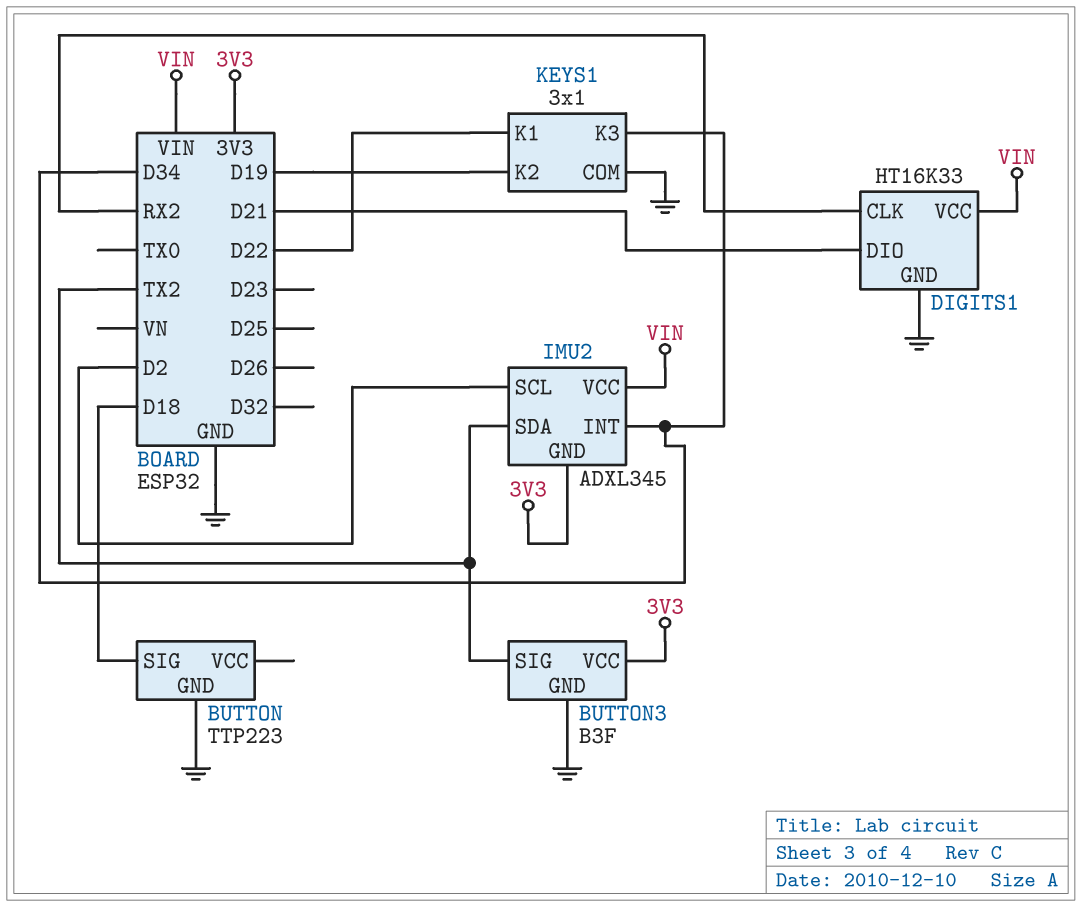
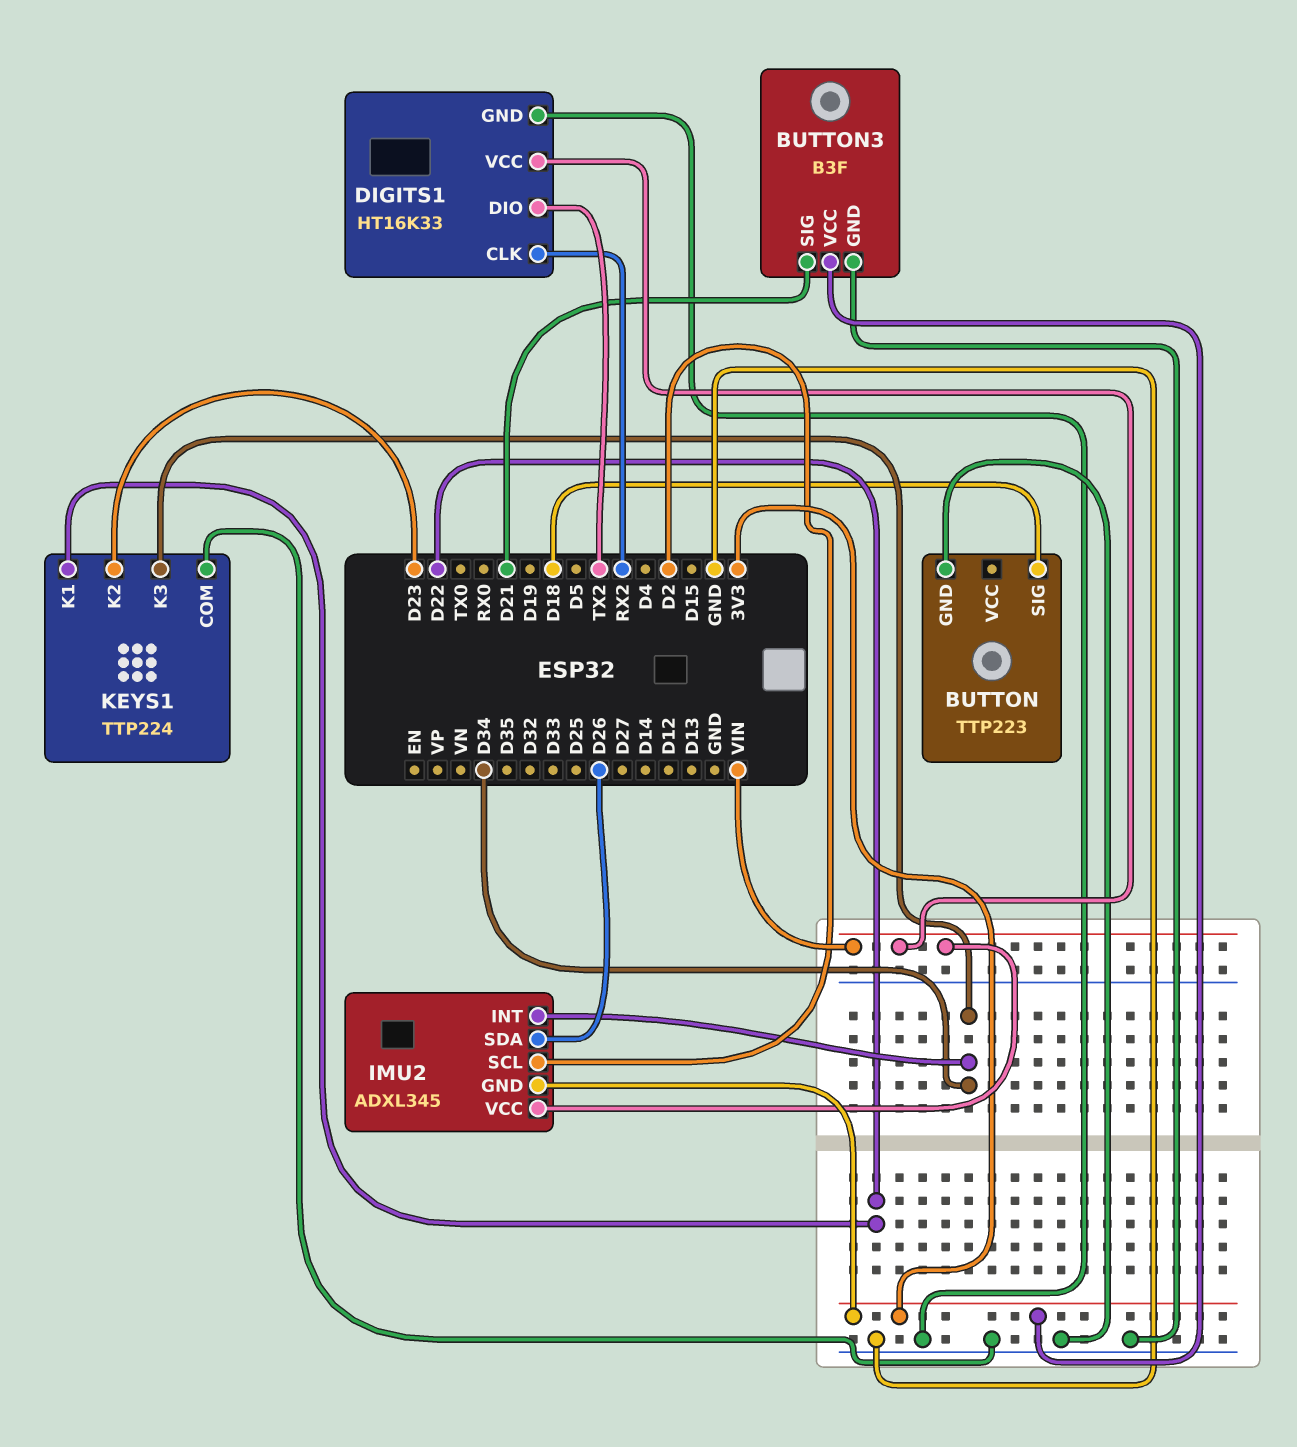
BUTTON3 pin SIG: TX2 -> D21
DIGITS1 pin DIO: D21 -> TX2
IMU2 pin SDA: TX2 -> D26
KEYS1: 3x1 -> TTP224
KEYS1 pin K2: D19 -> D23

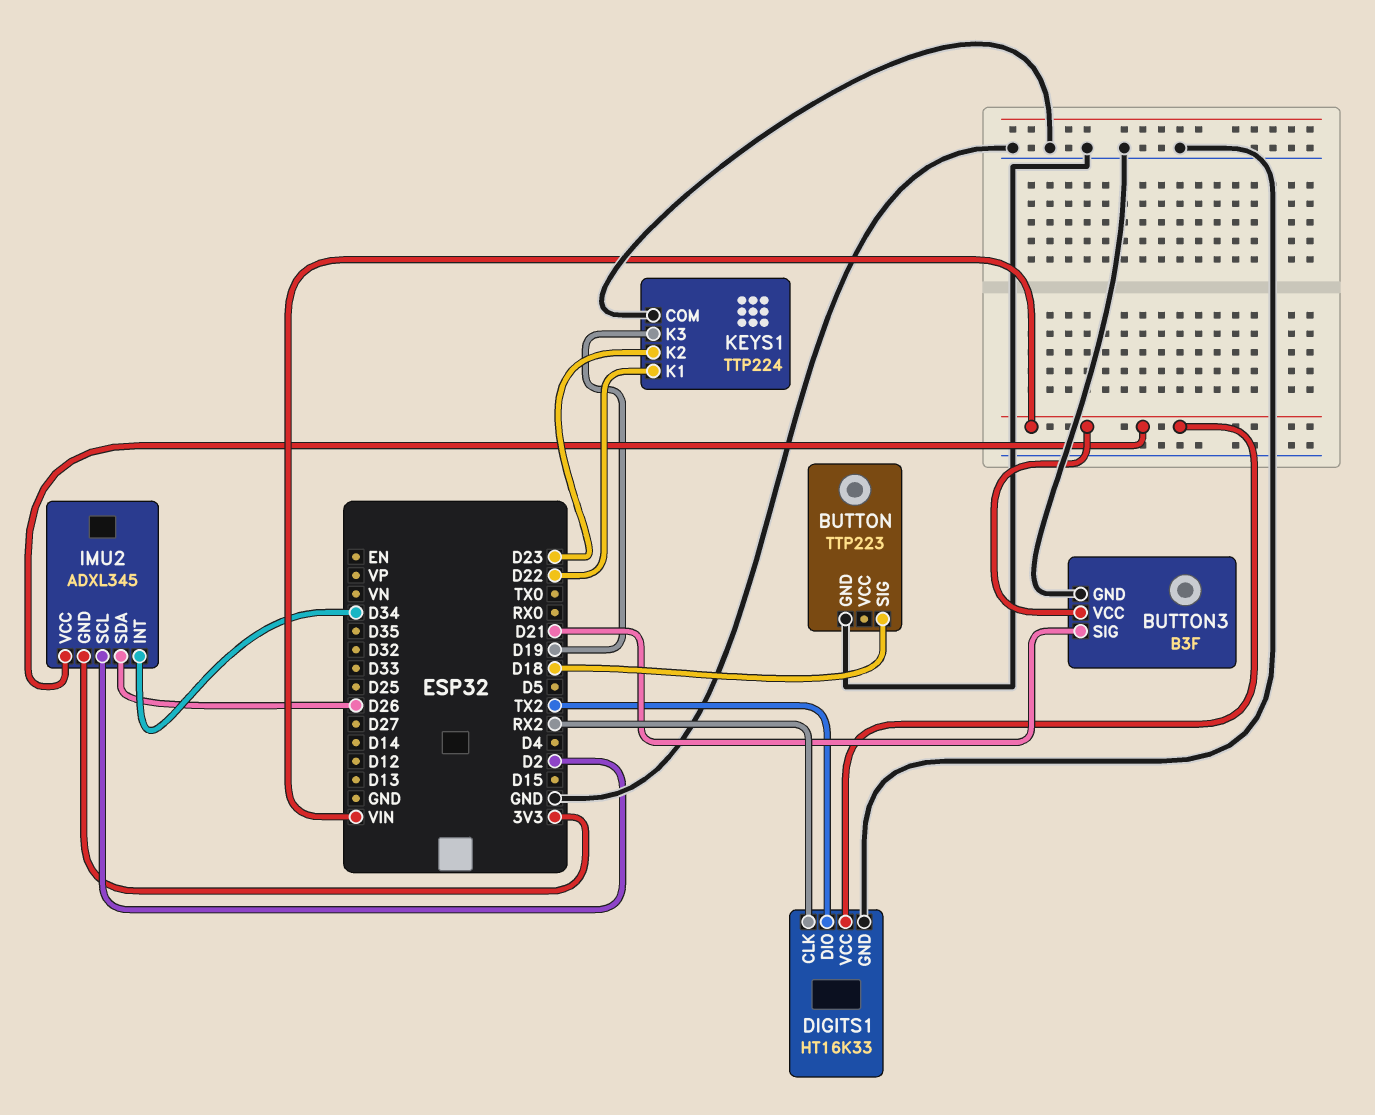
BUTTON3 pin VCC: 3V3 -> VIN
KEYS1 pin K3: D34 -> D19

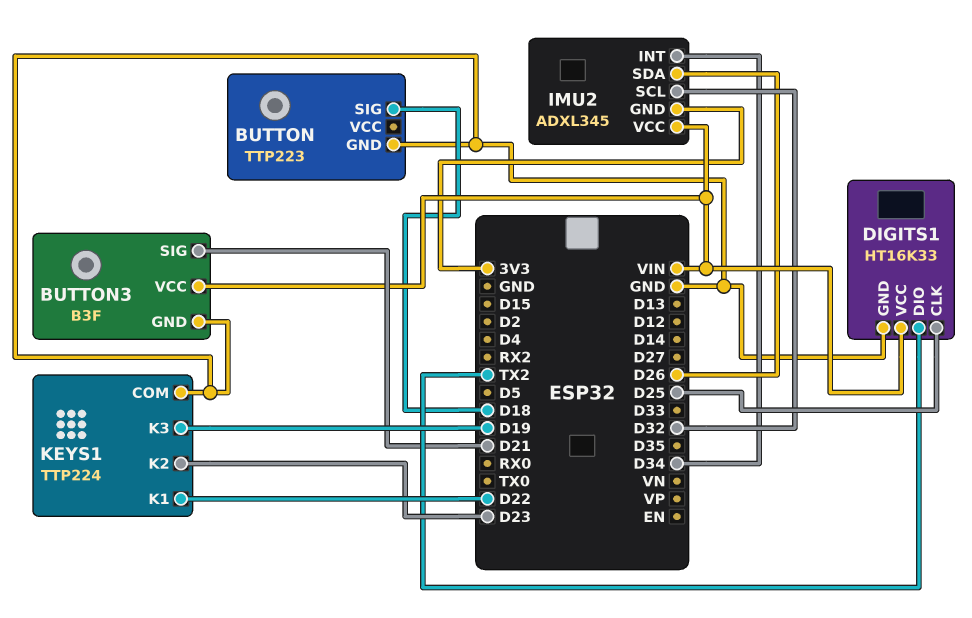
DIGITS1 pin CLK: RX2 -> D25
IMU2 pin SCL: D2 -> D32

